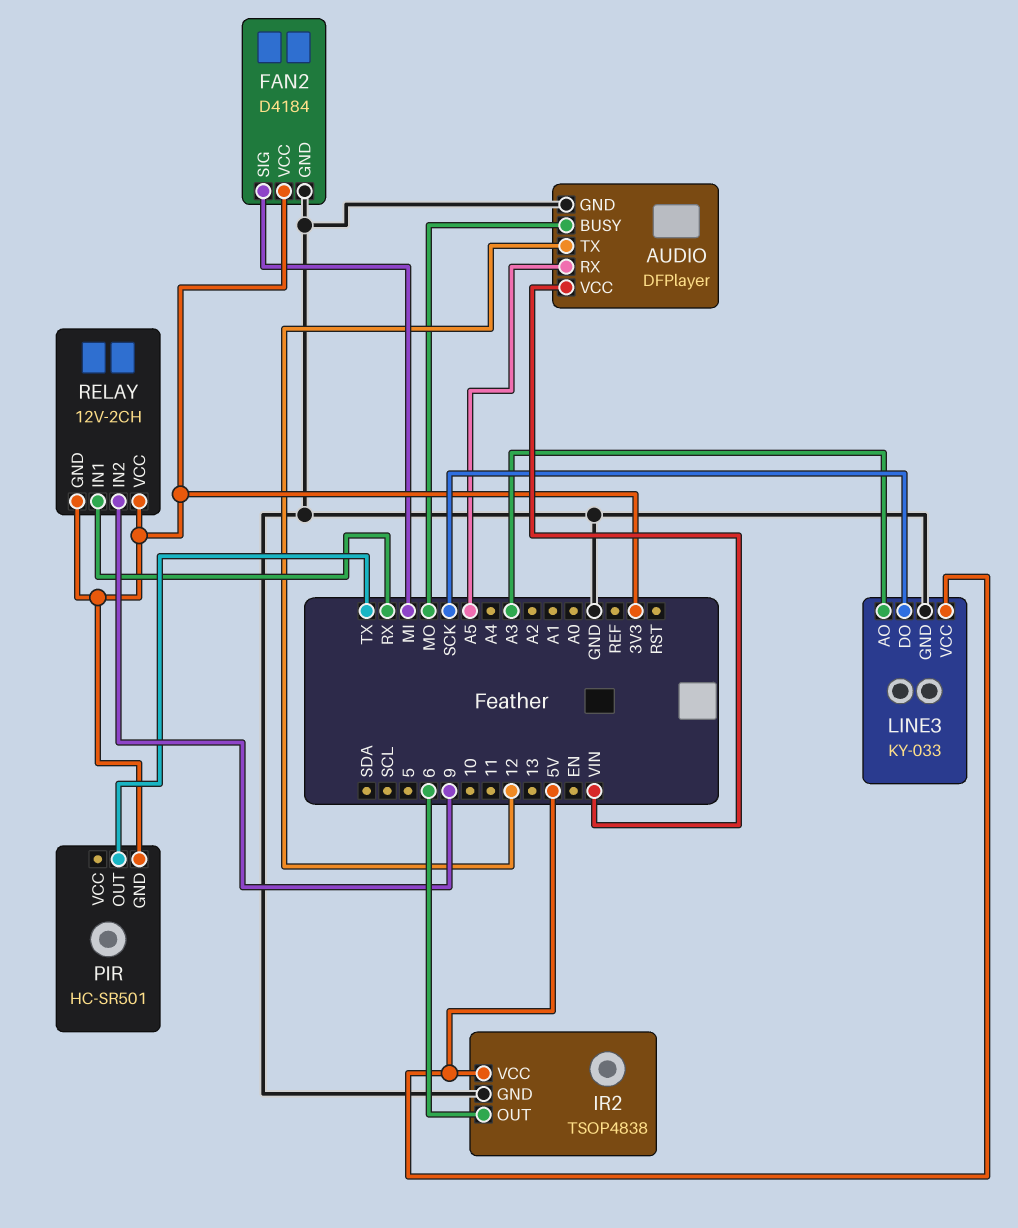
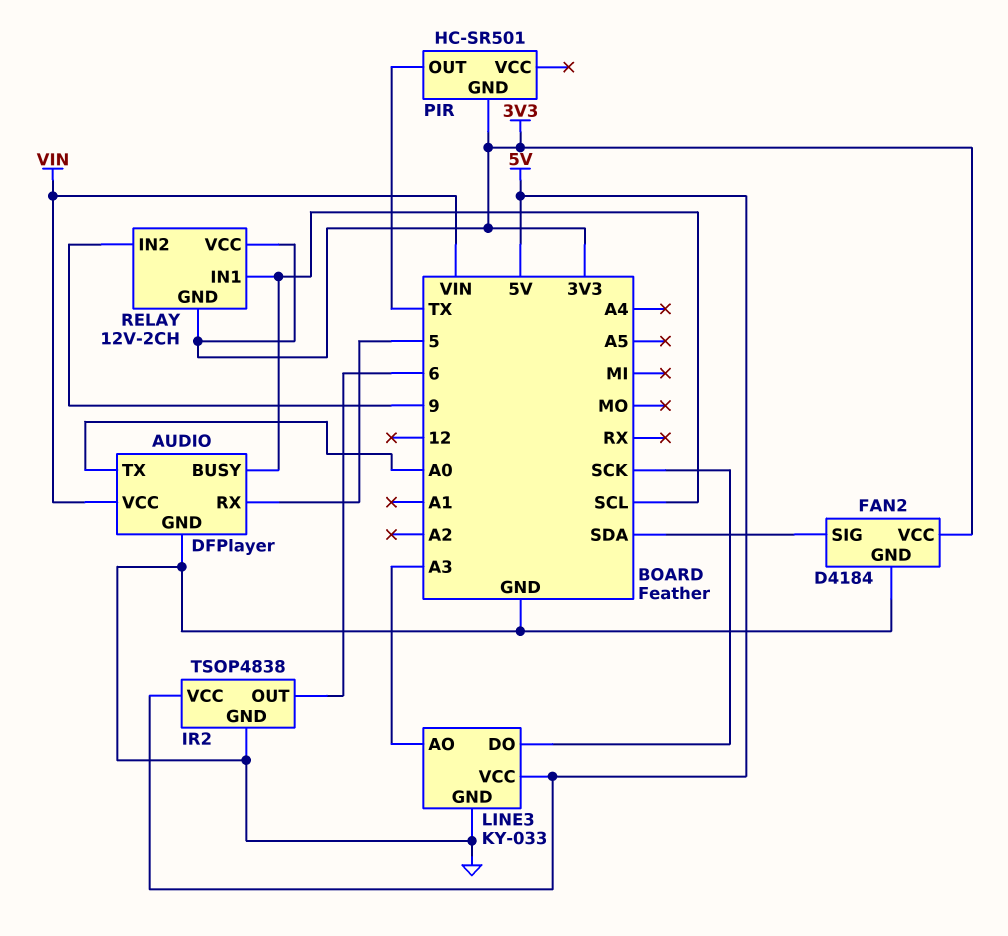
AUDIO pin BUSY: MO -> SCL
AUDIO pin RX: A5 -> 5
AUDIO pin TX: 12 -> A0
FAN2 pin SIG: MI -> SDA
RELAY pin IN1: RX -> SCL

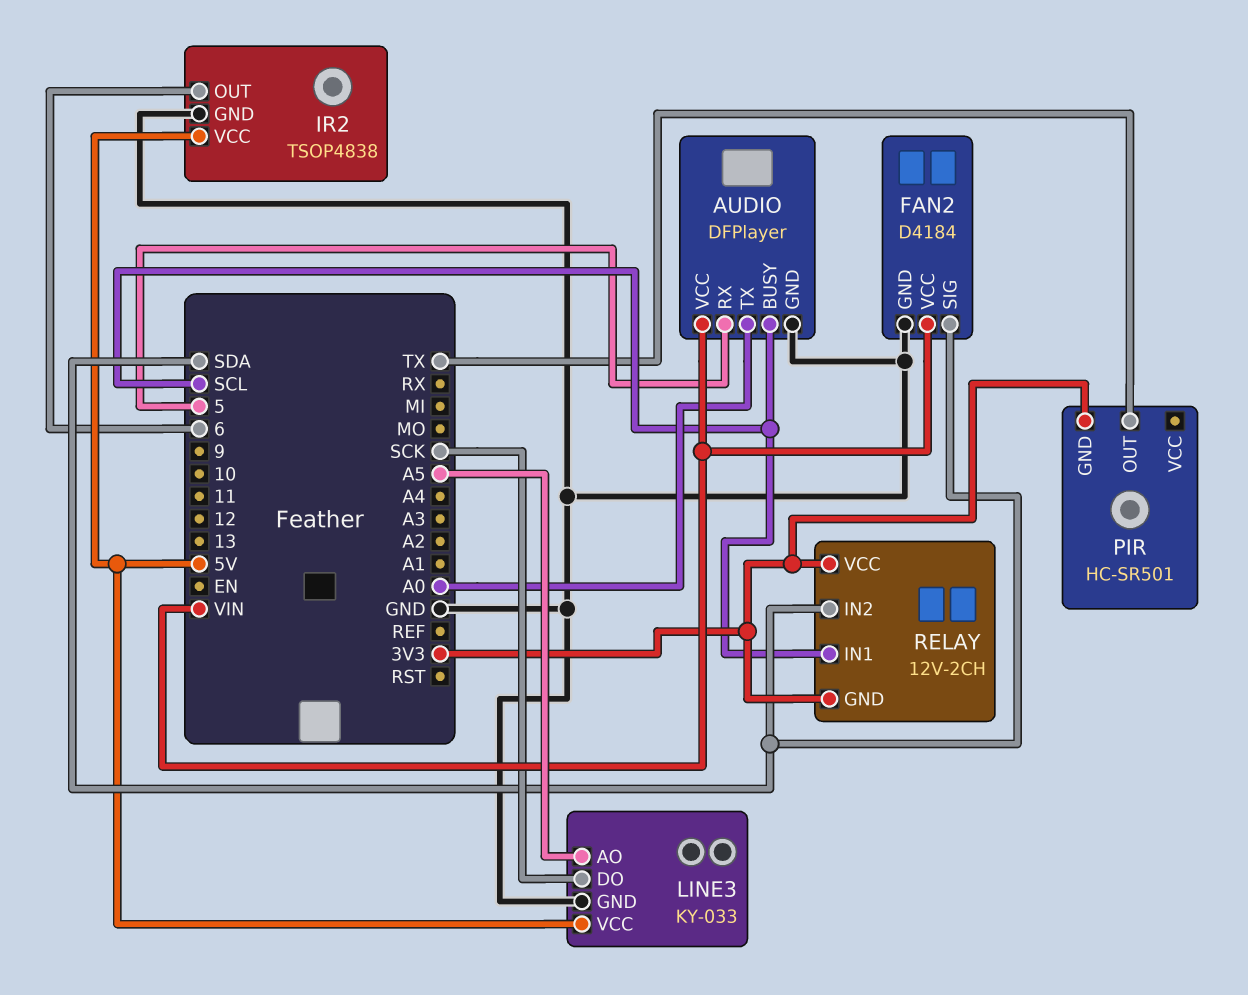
FAN2 pin VCC: 3V3 -> VIN
LINE3 pin AO: A3 -> A5
RELAY pin IN2: 9 -> SDA

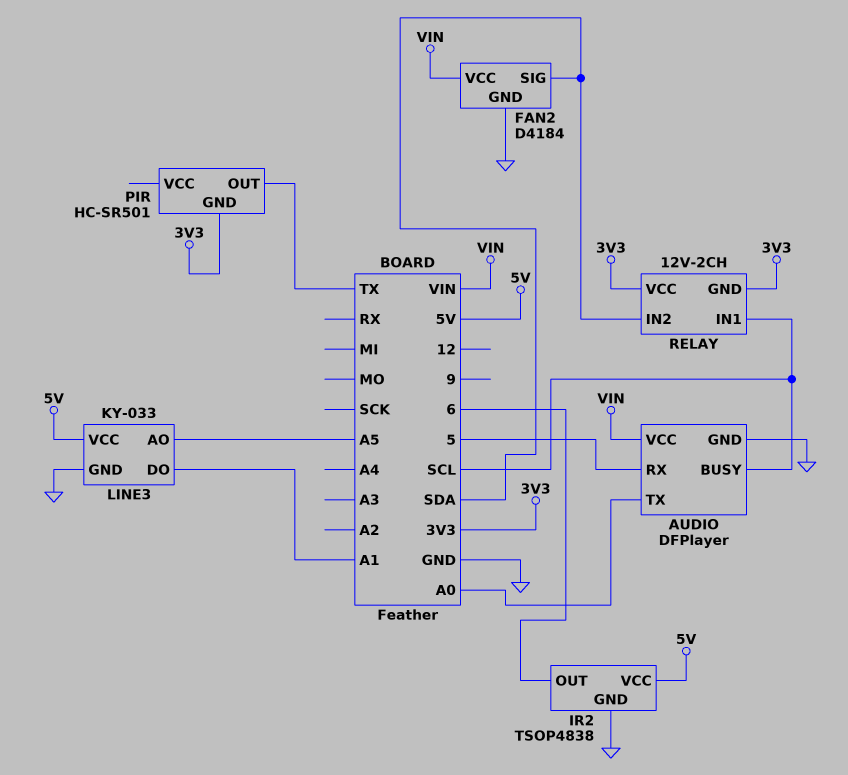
LINE3 pin DO: SCK -> A1

